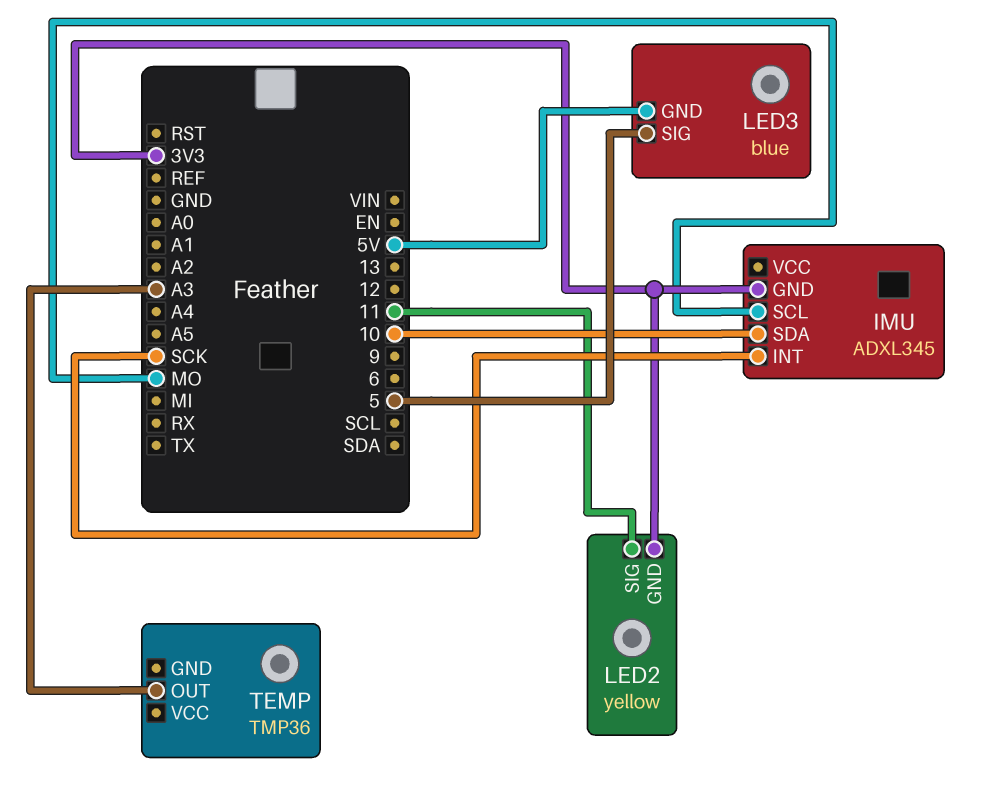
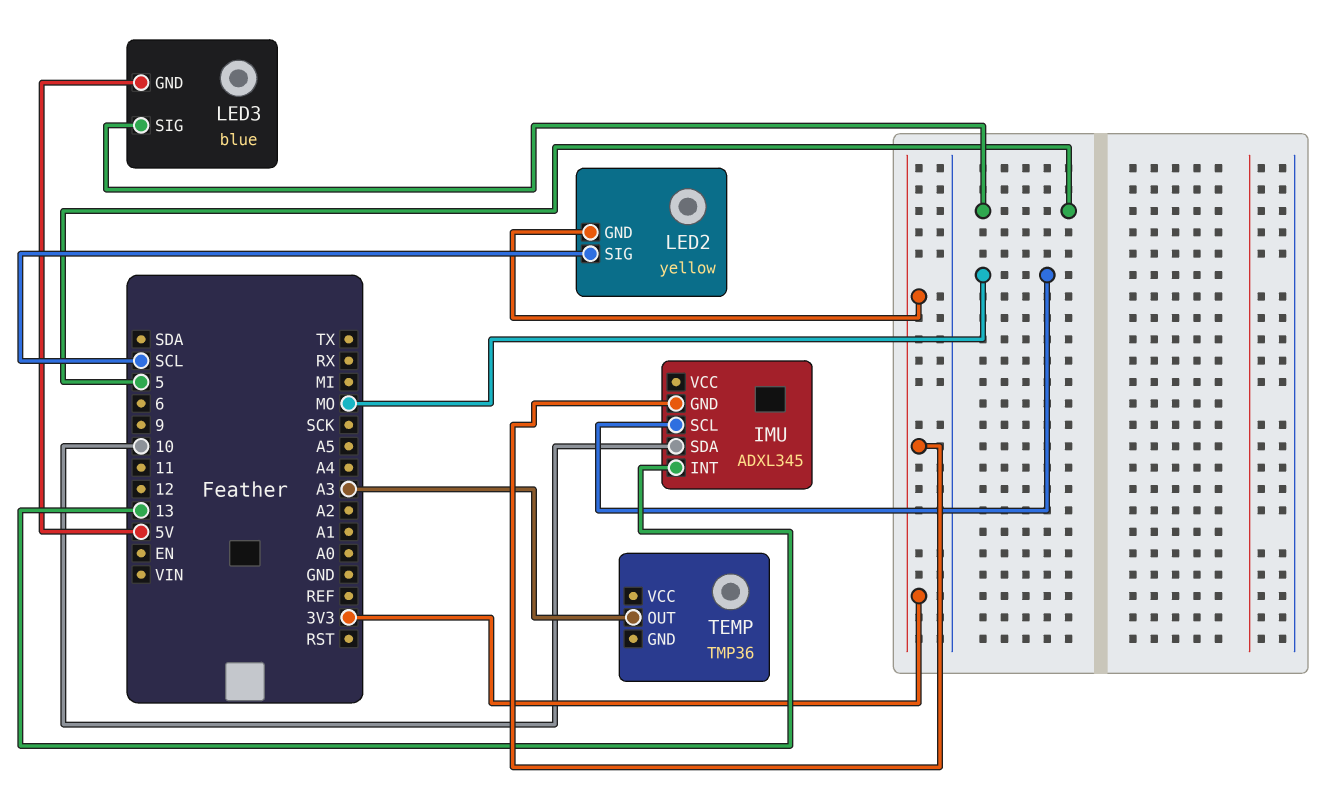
IMU pin INT: SCK -> 13
LED2 pin SIG: 11 -> SCL

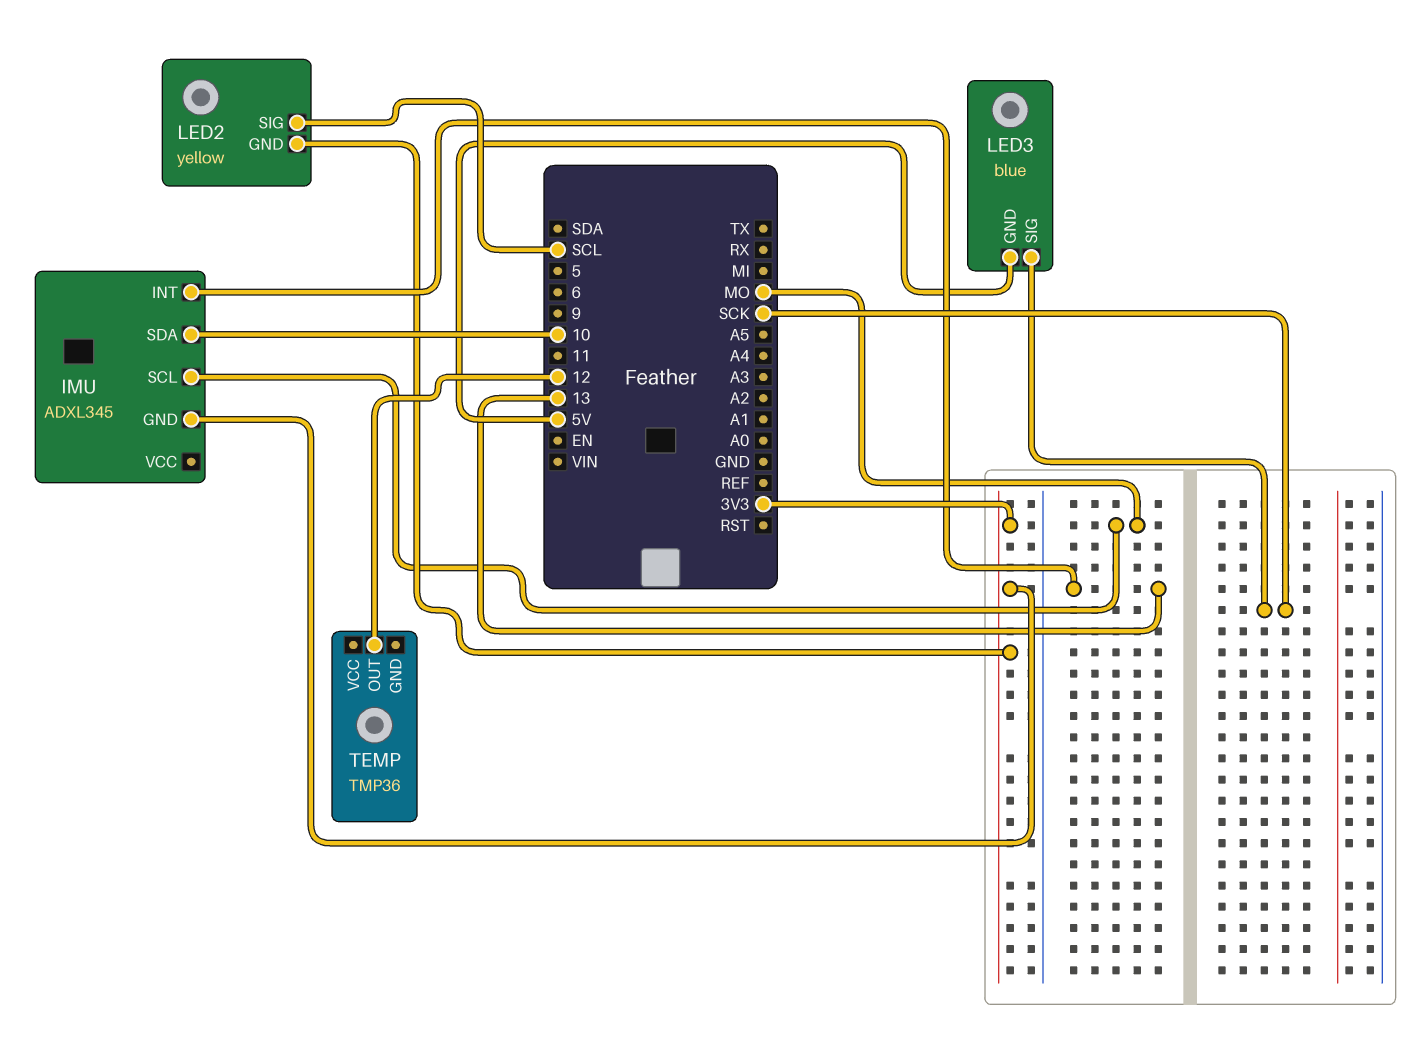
LED3 pin SIG: 5 -> SCK
TEMP pin OUT: A3 -> 12

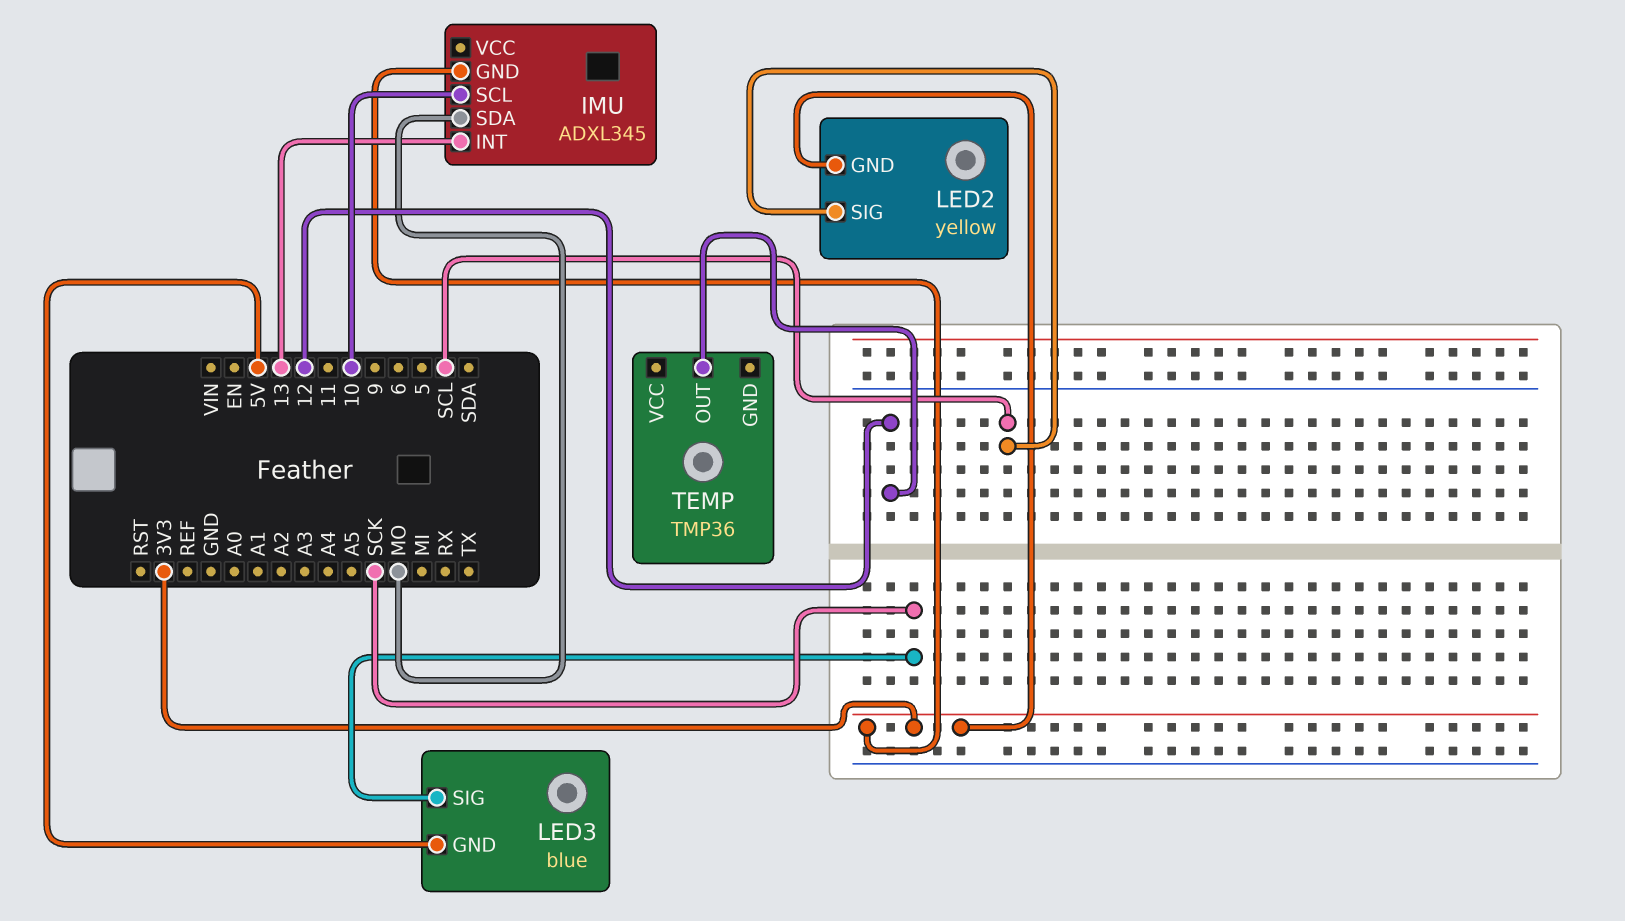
IMU pin SCL: MO -> 10
IMU pin SDA: 10 -> MO

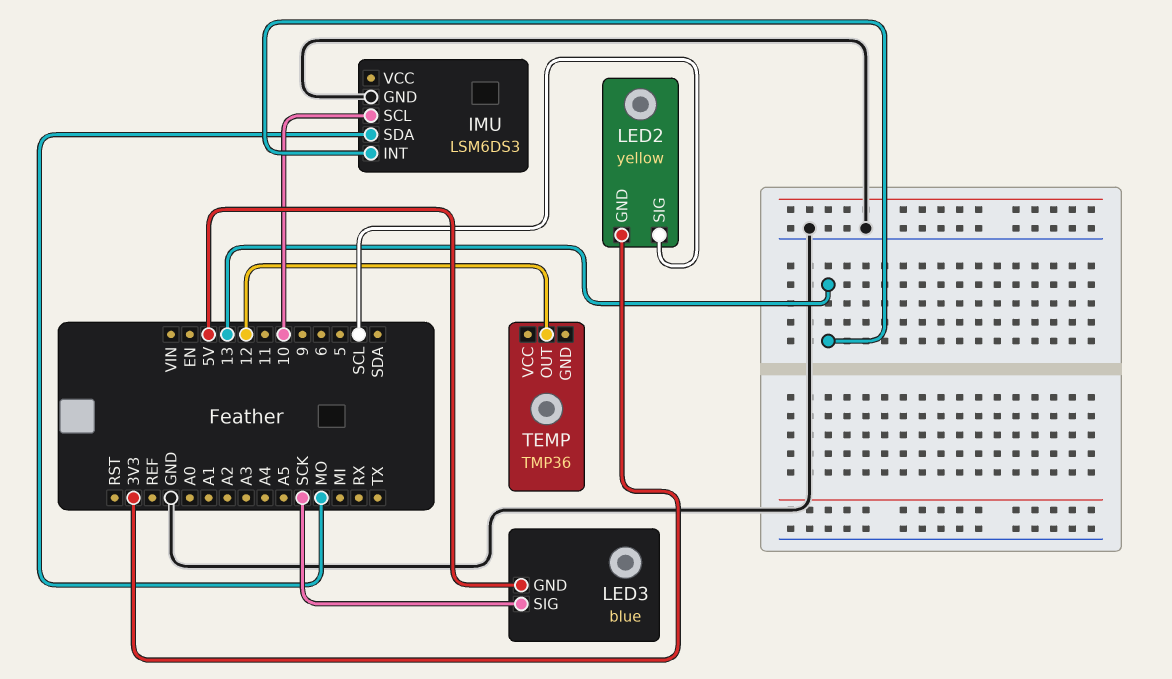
IMU: ADXL345 -> LSM6DS3
IMU pin GND: 3V3 -> GND

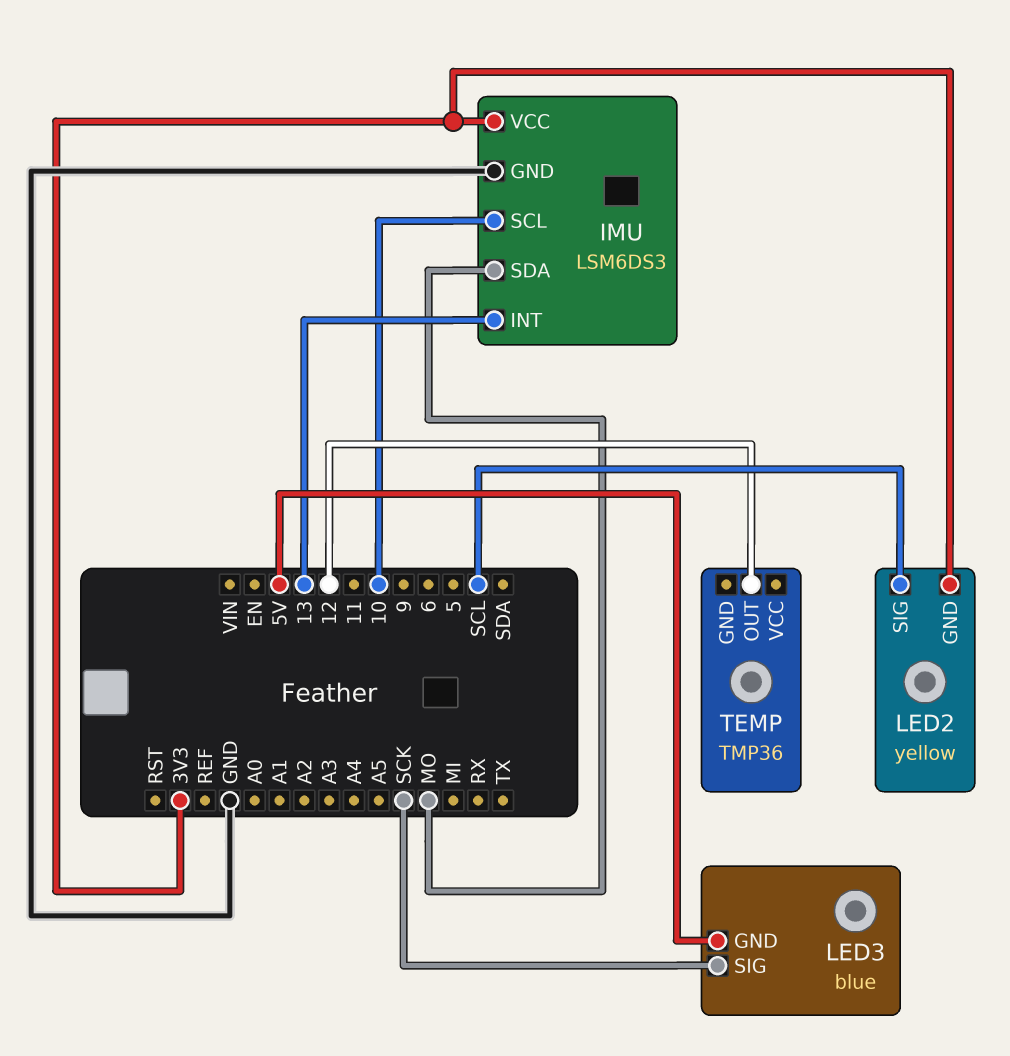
IMU pin VCC: none -> 3V3

